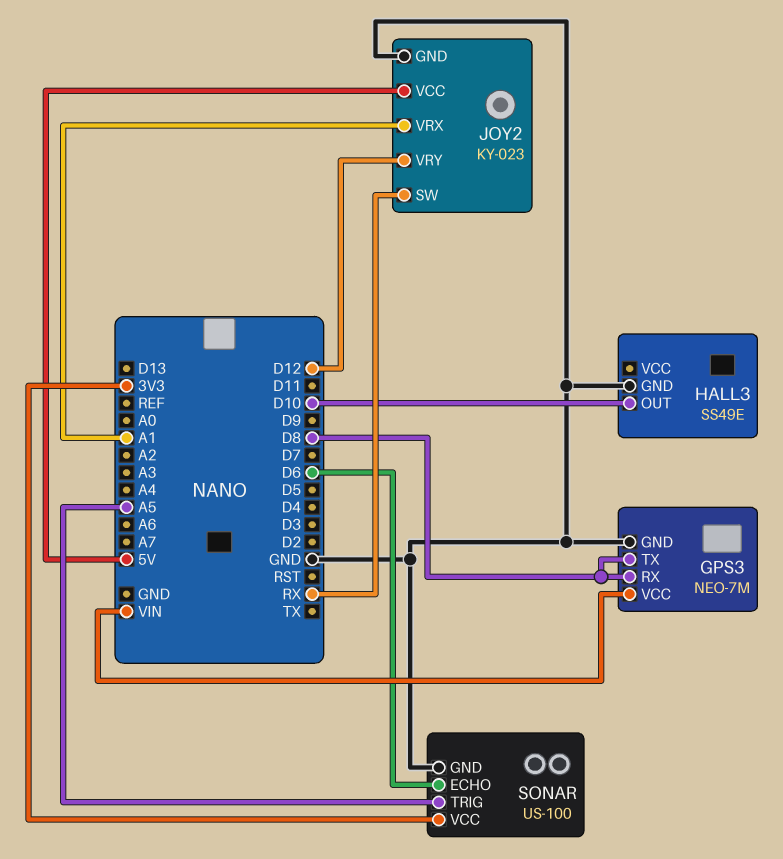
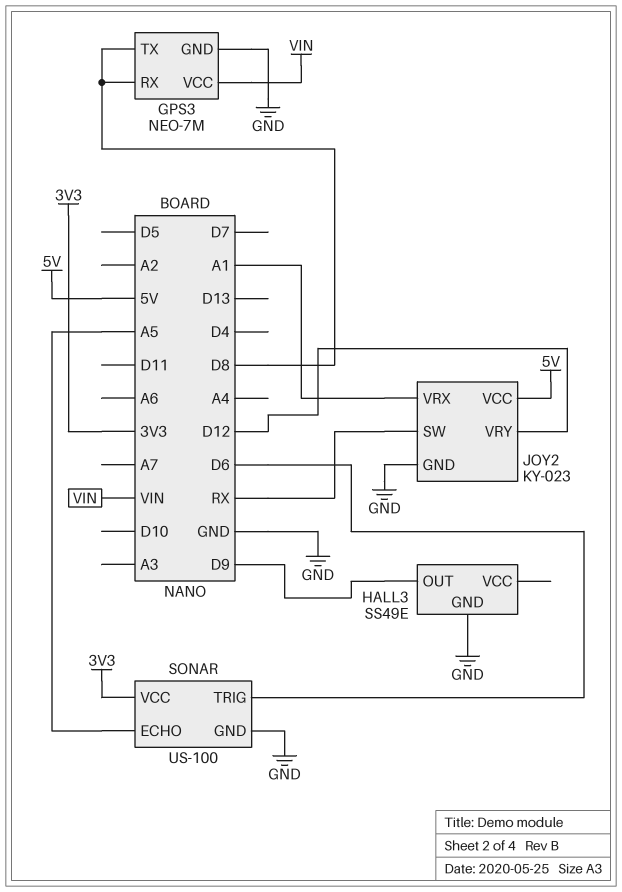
HALL3 pin OUT: D10 -> D9
SONAR pin ECHO: D6 -> A5
SONAR pin TRIG: A5 -> D6

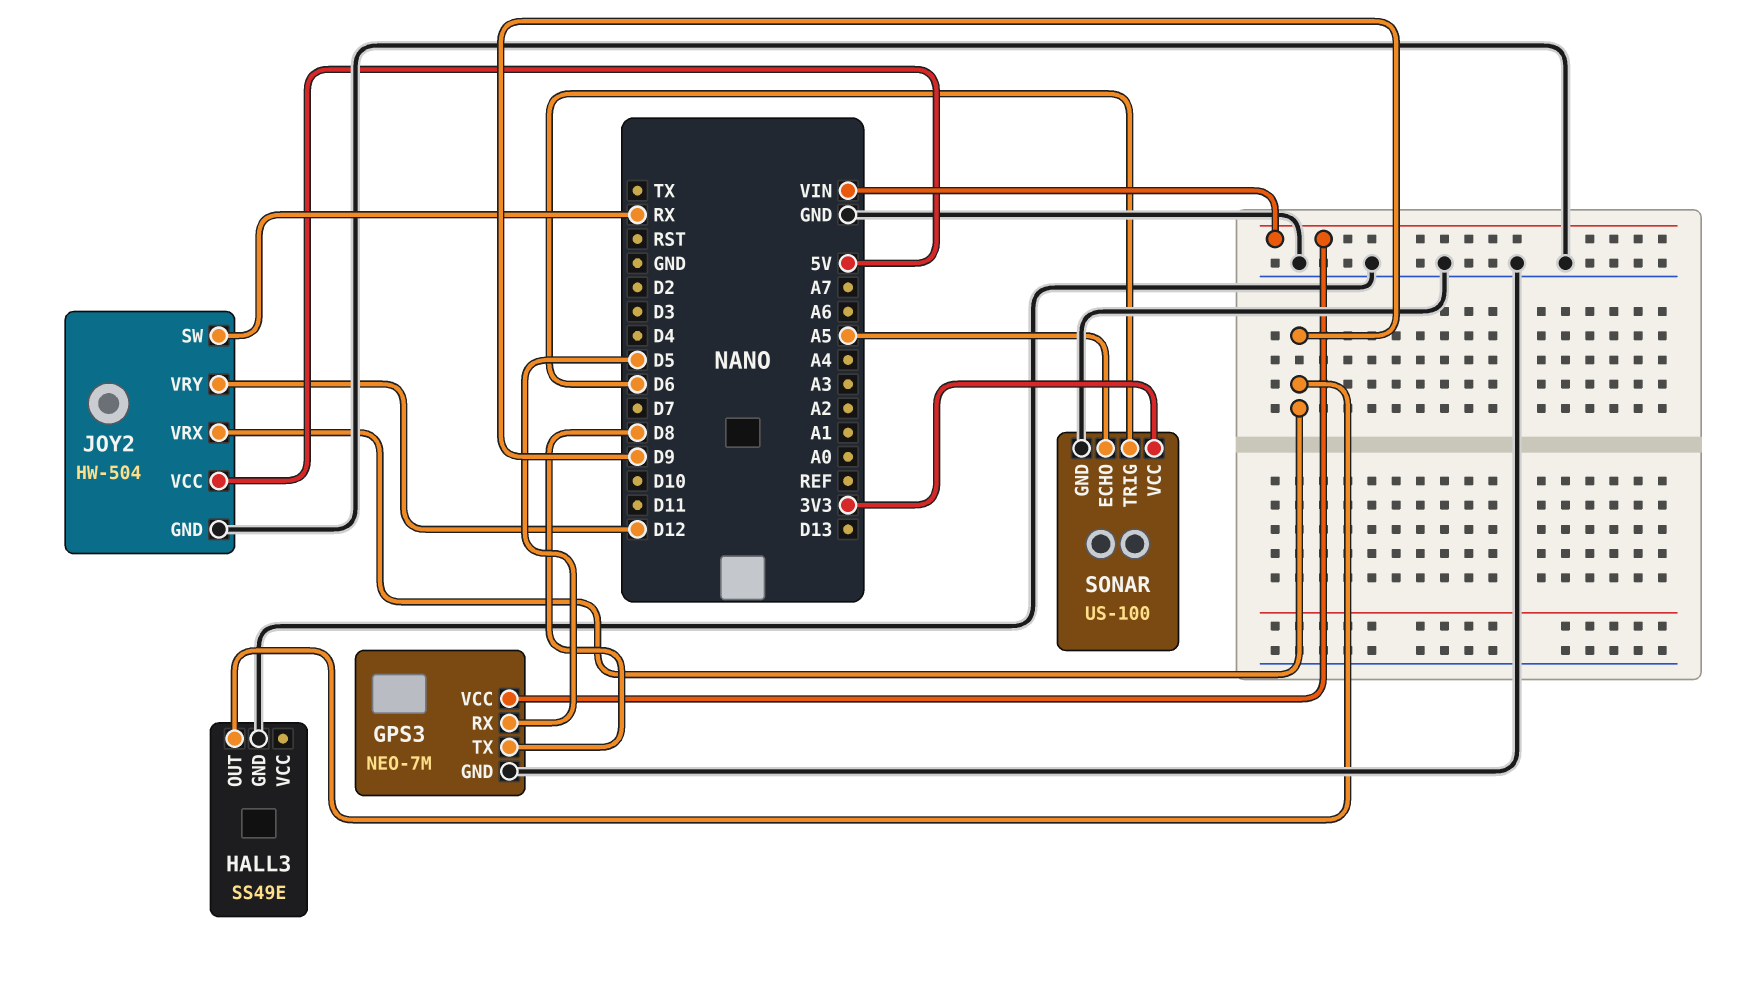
GPS3 pin RX: D8 -> D5
JOY2: KY-023 -> HW-504
JOY2 pin VRX: A1 -> D9

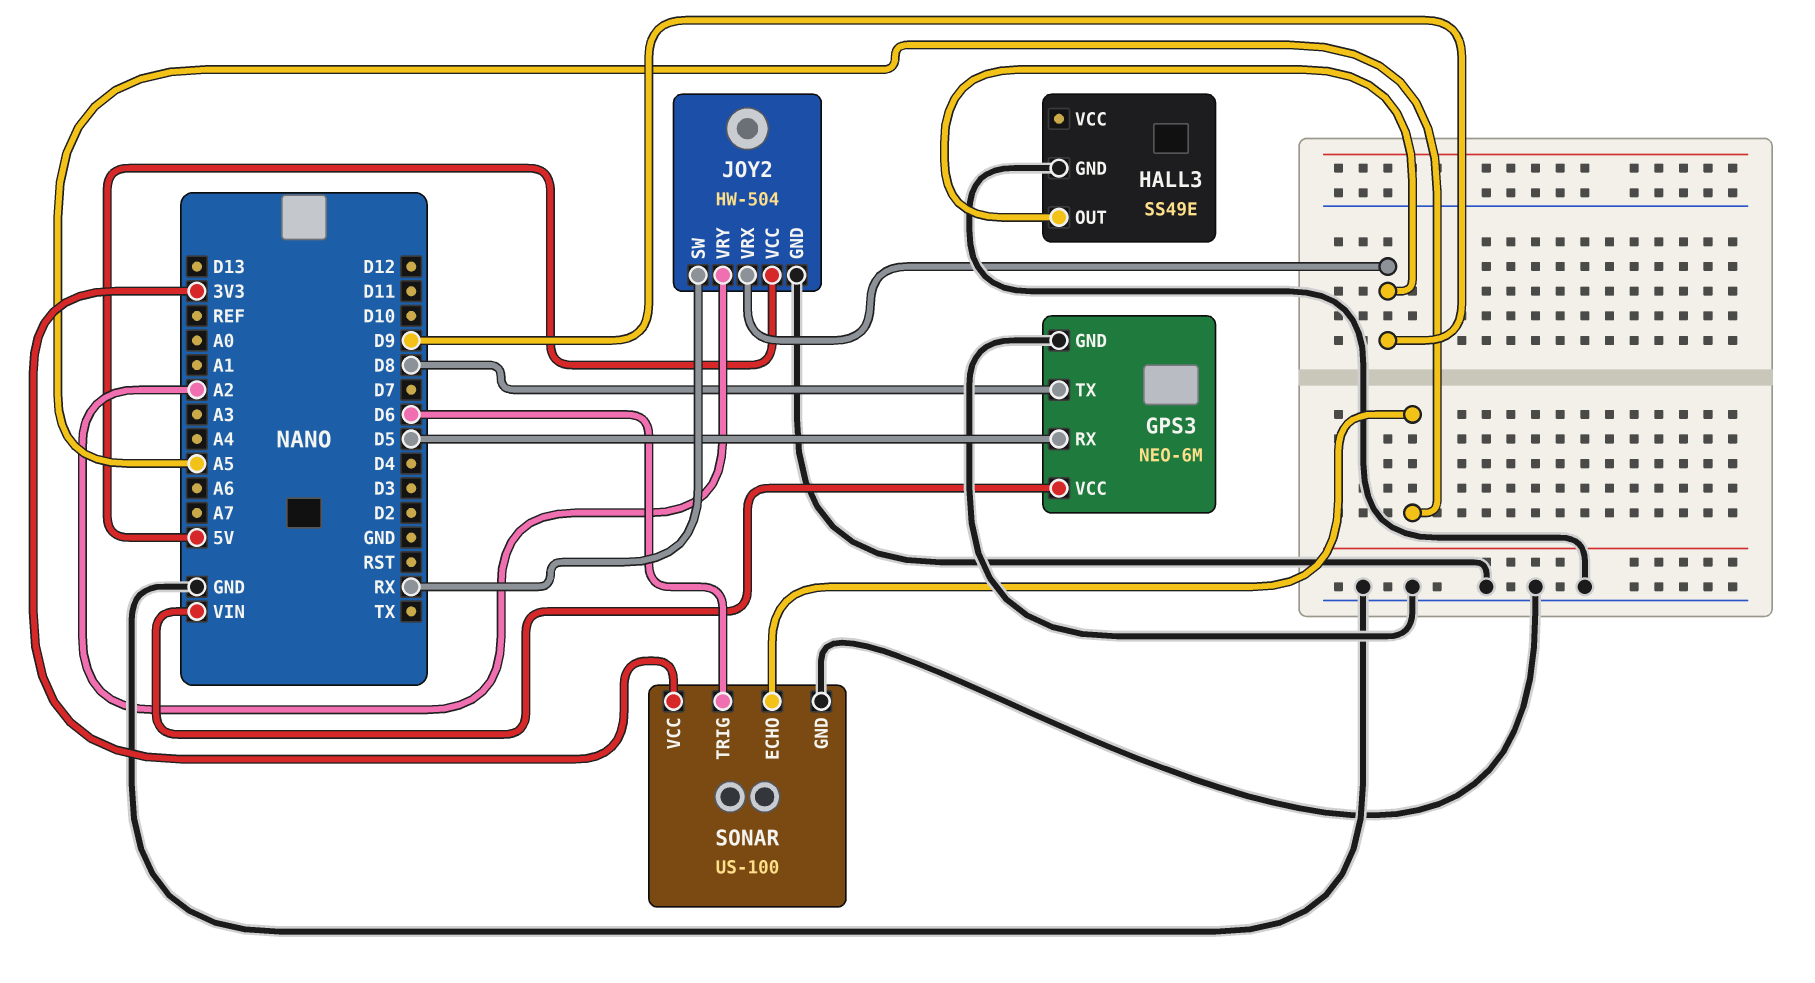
GPS3: NEO-7M -> NEO-6M
JOY2 pin VRY: D12 -> A2

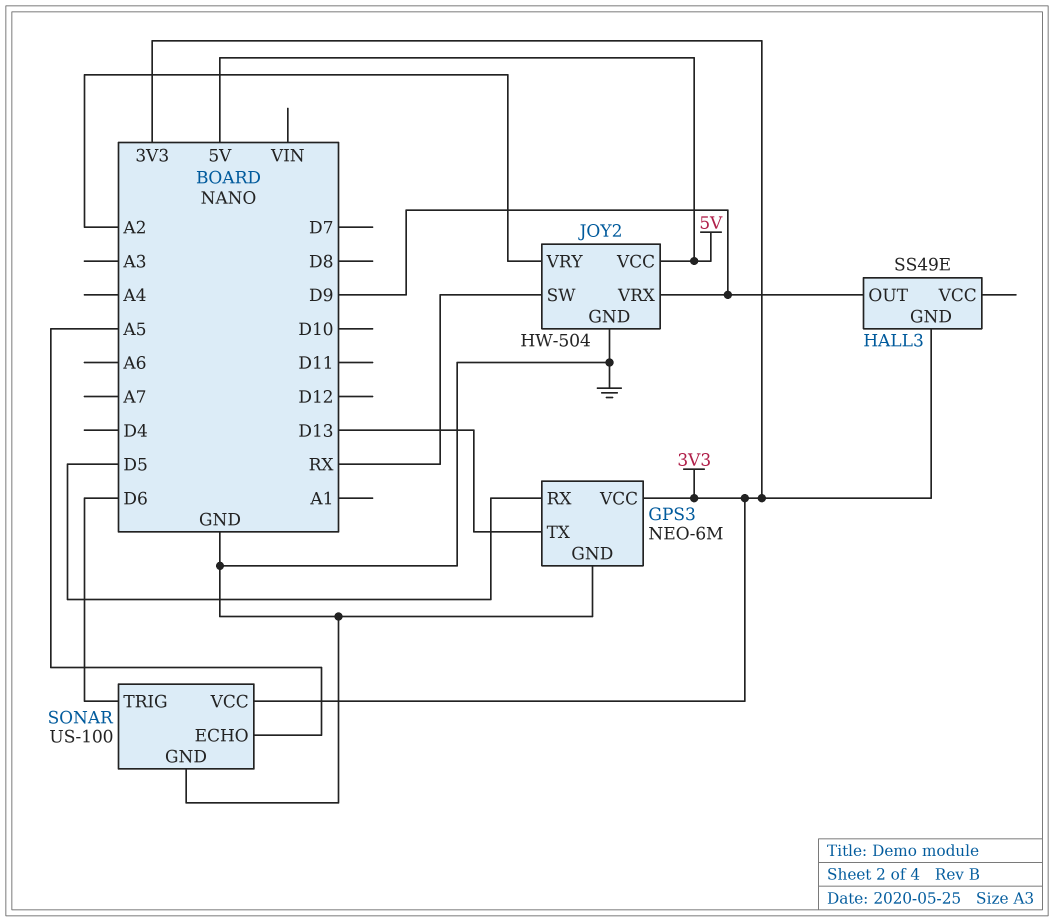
GPS3 pin TX: D8 -> D13
GPS3 pin VCC: VIN -> 3V3
HALL3 pin GND: GND -> 3V3

